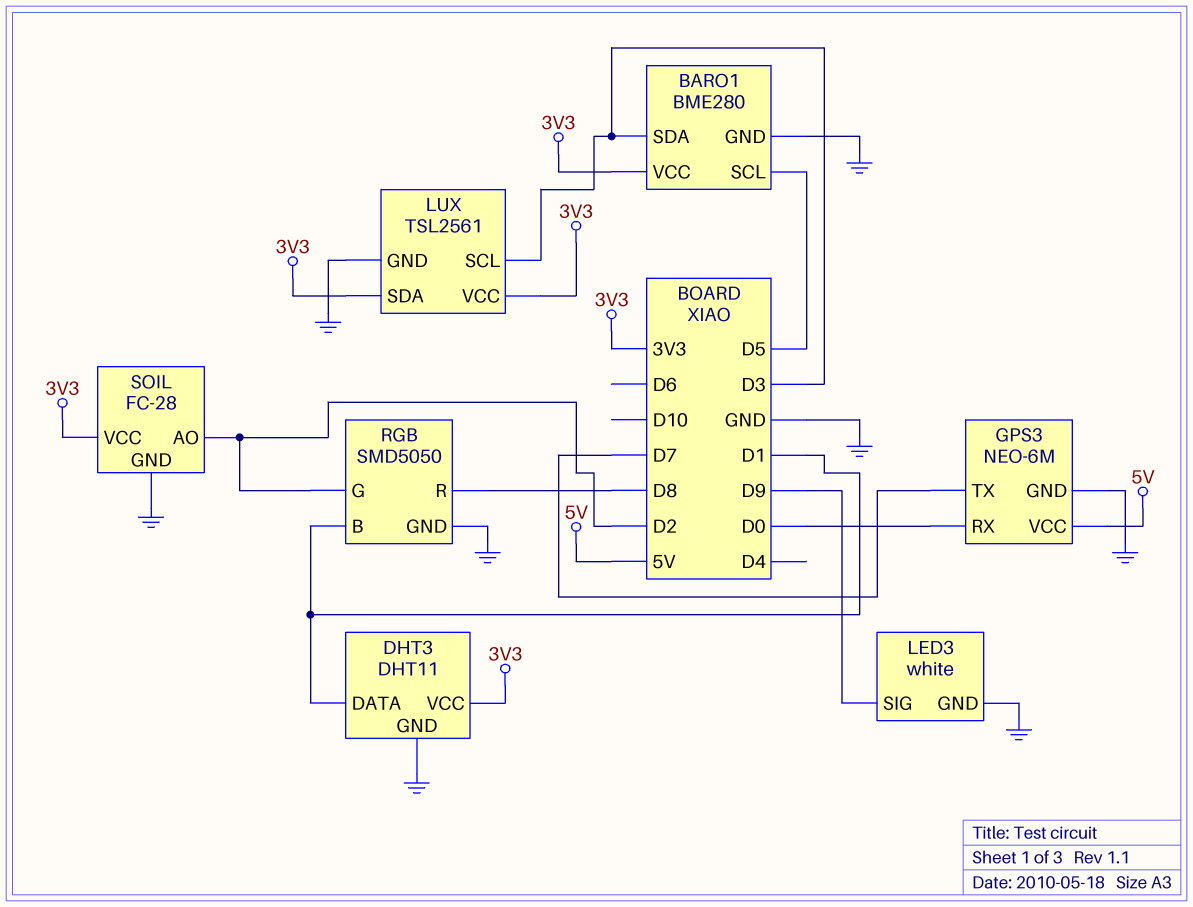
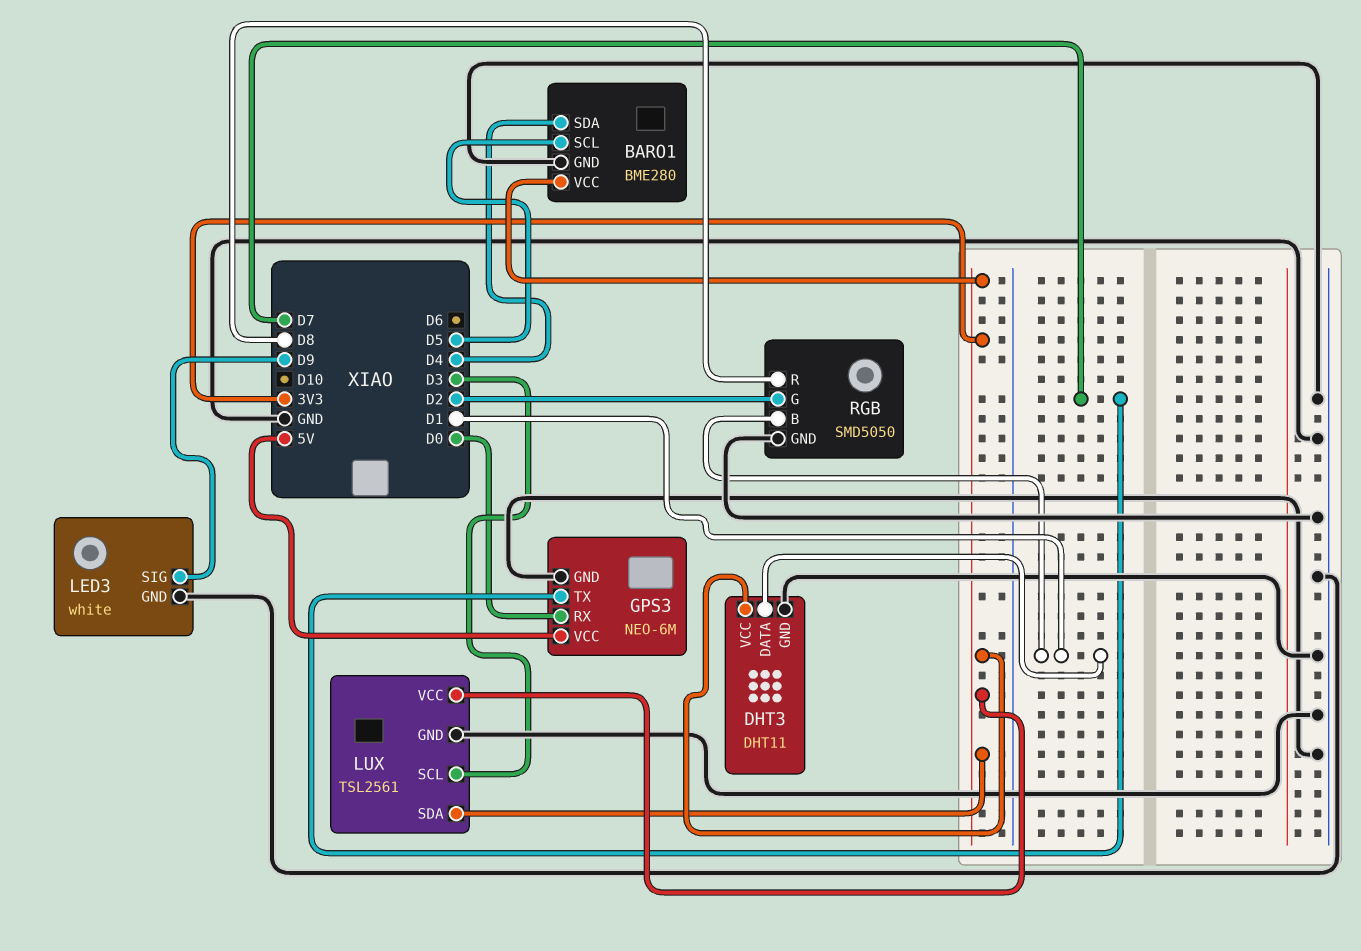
BARO1 pin SDA: D3 -> D4
SOIL: FC-28 -> none
SOIL pin AO: D2 -> none
SOIL pin GND: GND -> none
SOIL pin VCC: 3V3 -> none

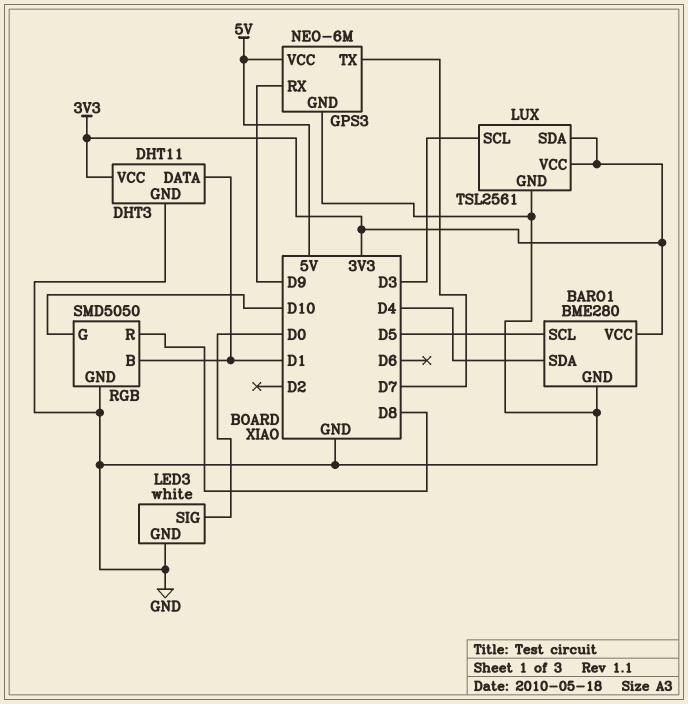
GPS3 pin RX: D0 -> D9
LED3 pin SIG: D9 -> D0
RGB pin G: D2 -> D10

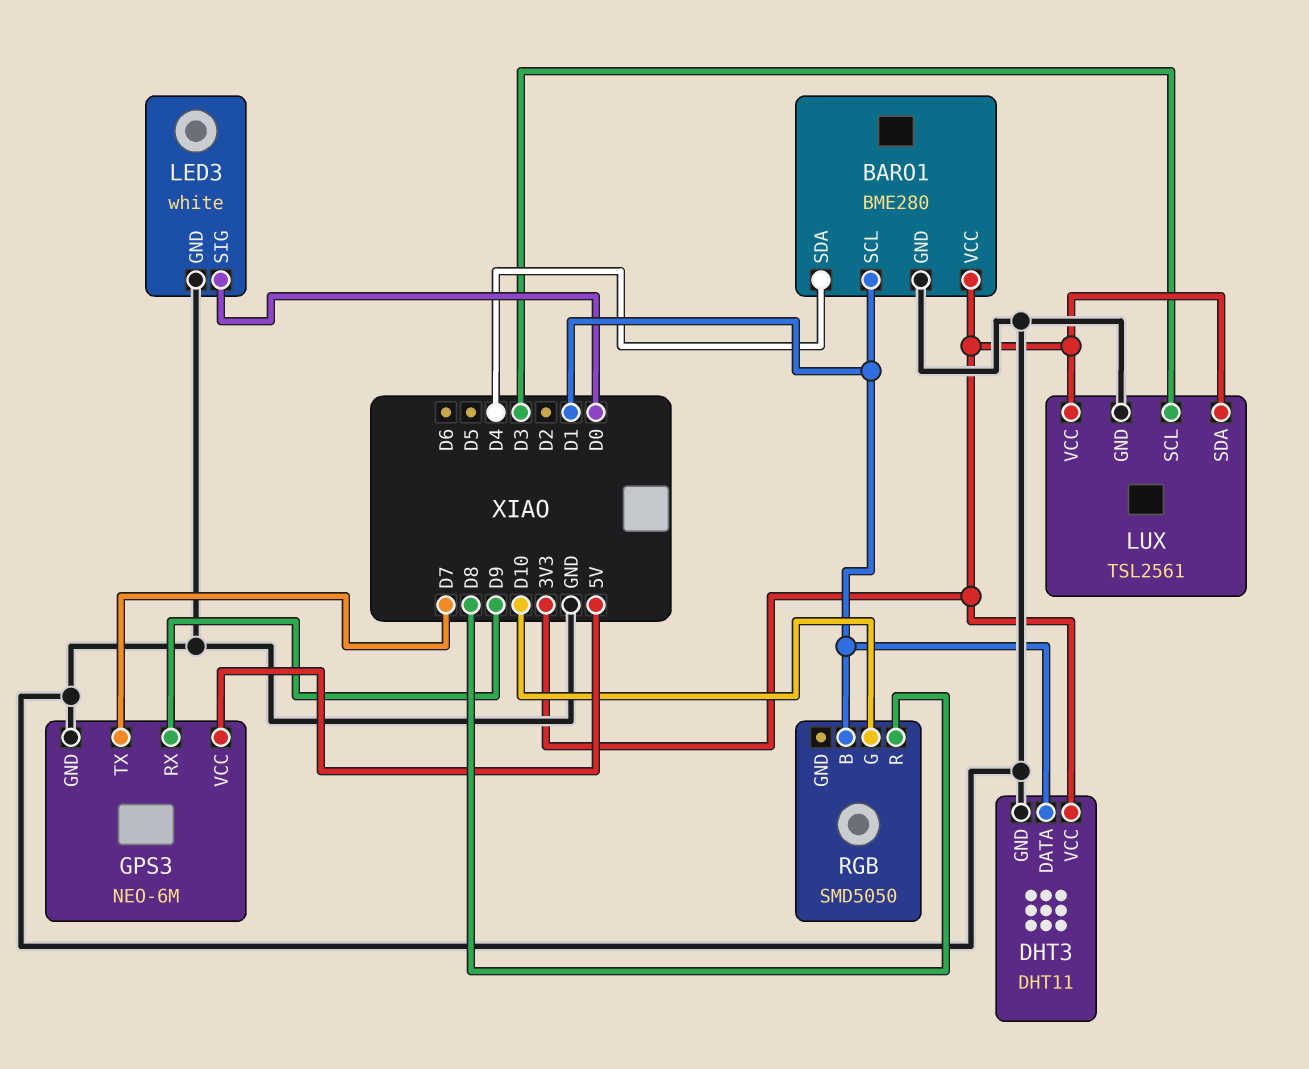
BARO1 pin SCL: D5 -> D1
RGB pin GND: GND -> none

